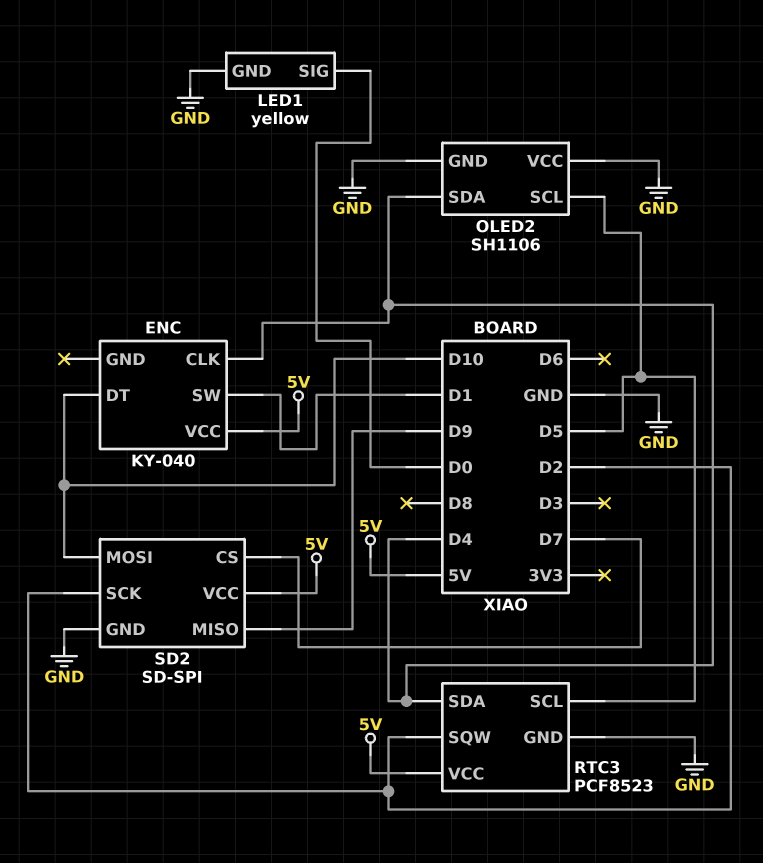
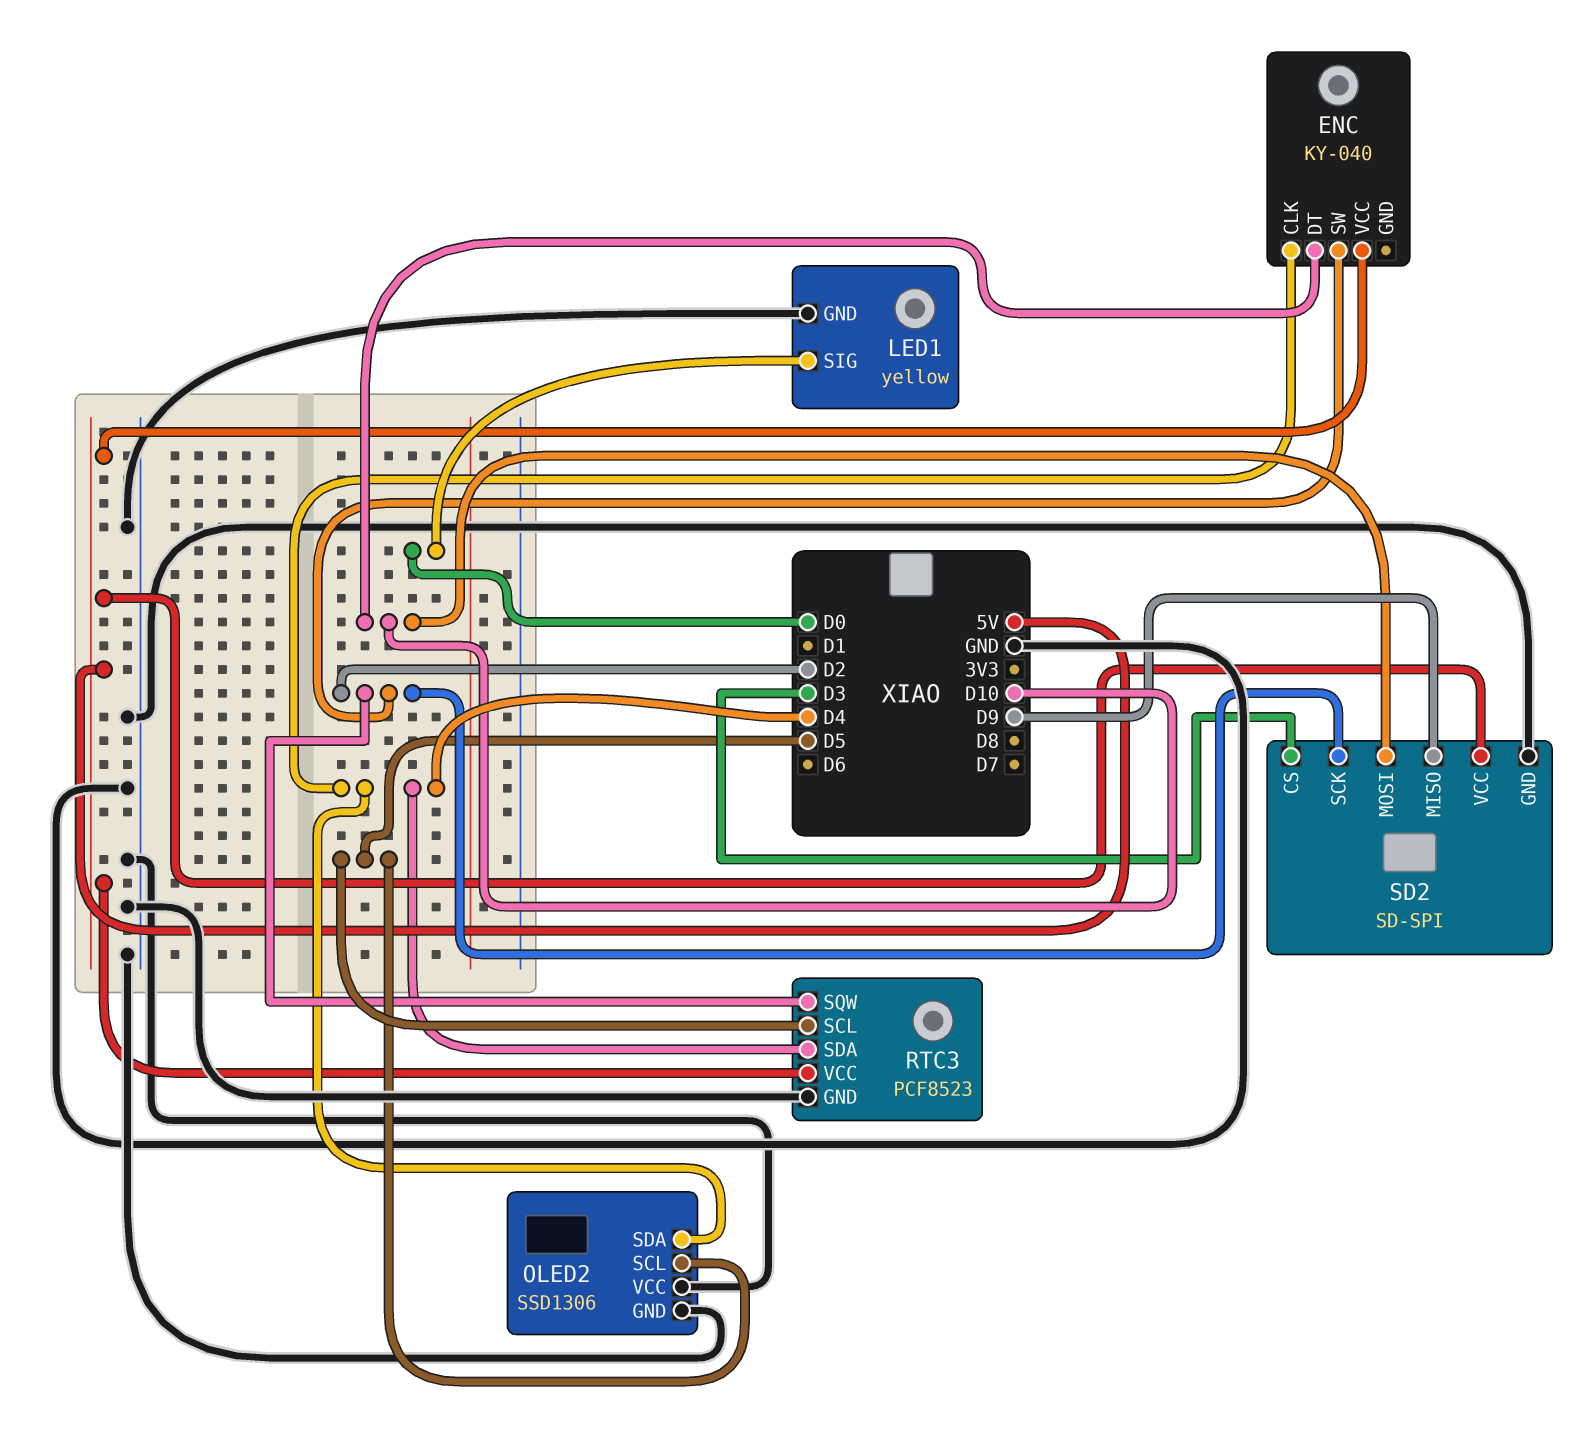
ENC pin SW: D1 -> D2
OLED2: SH1106 -> SSD1306
SD2 pin CS: D7 -> D3

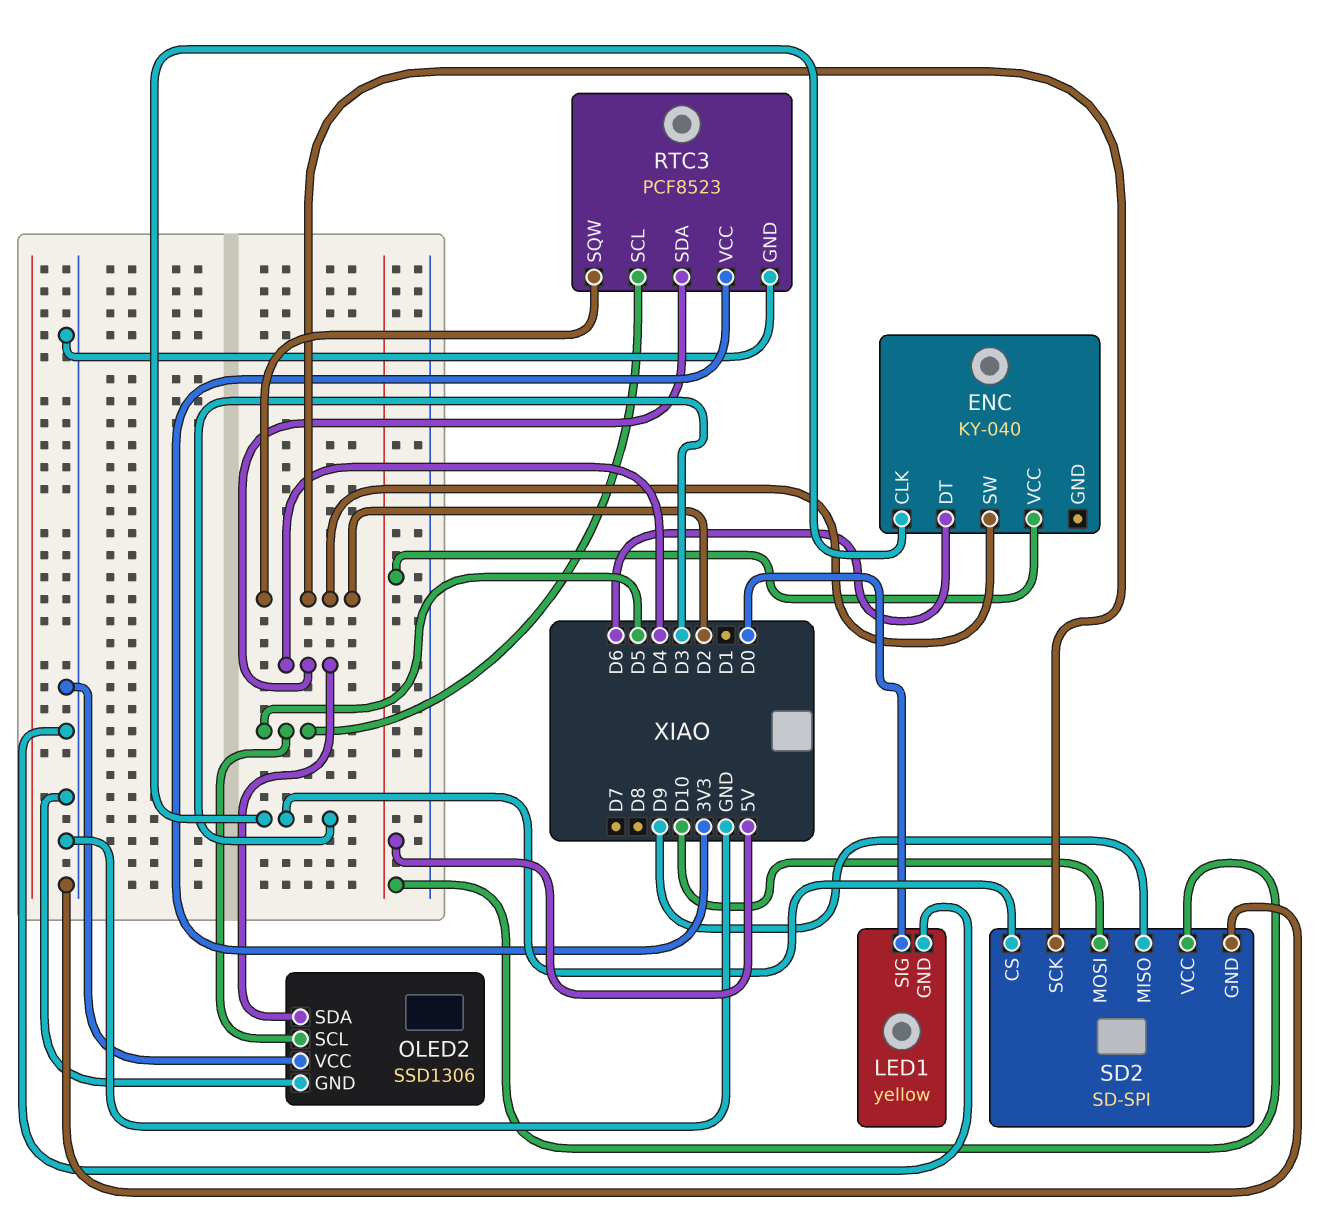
ENC pin CLK: D4 -> D3
ENC pin DT: D10 -> D6
RTC3 pin VCC: 5V -> 3V3

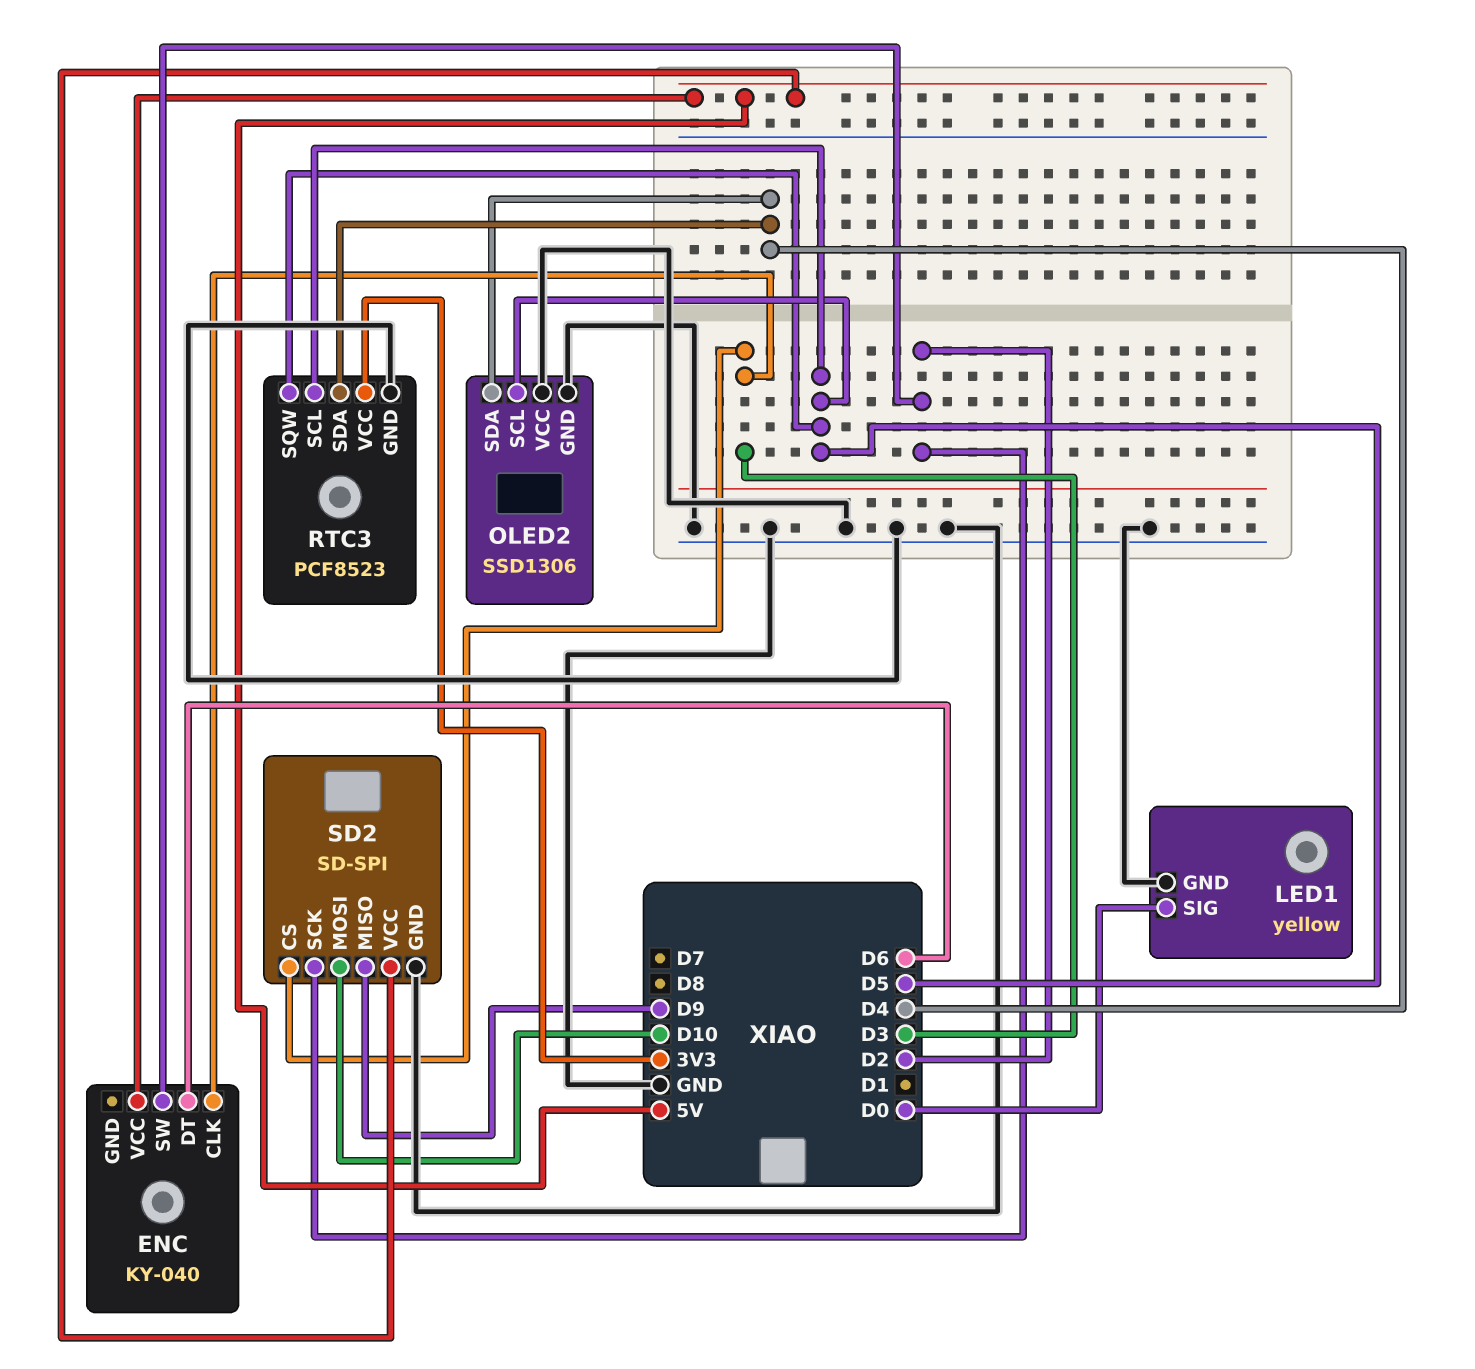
RTC3 pin SQW: D2 -> D5

